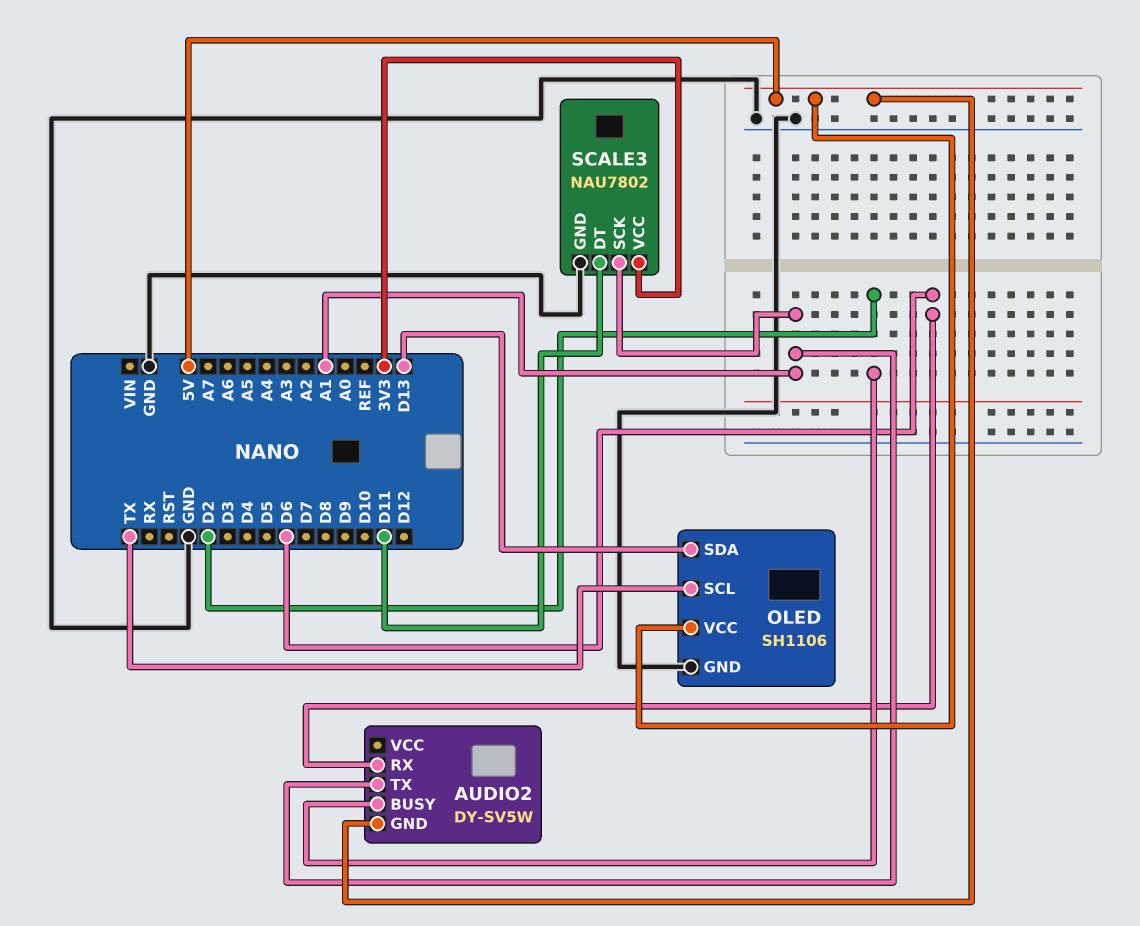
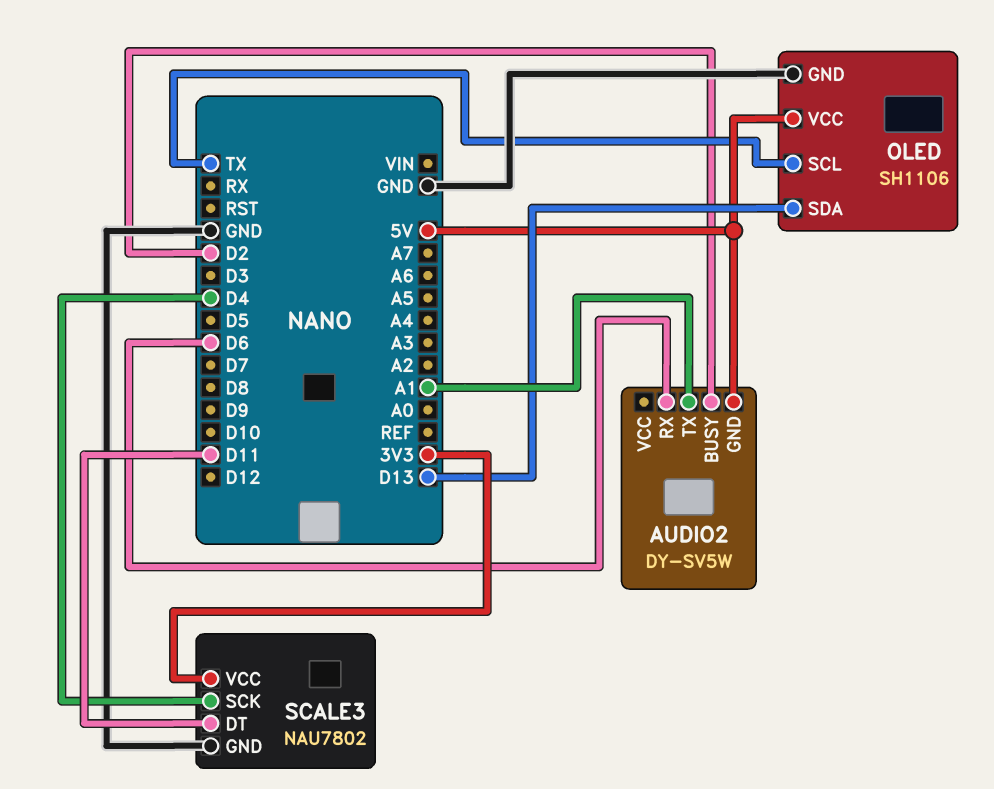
SCALE3 pin SCK: A1 -> D4

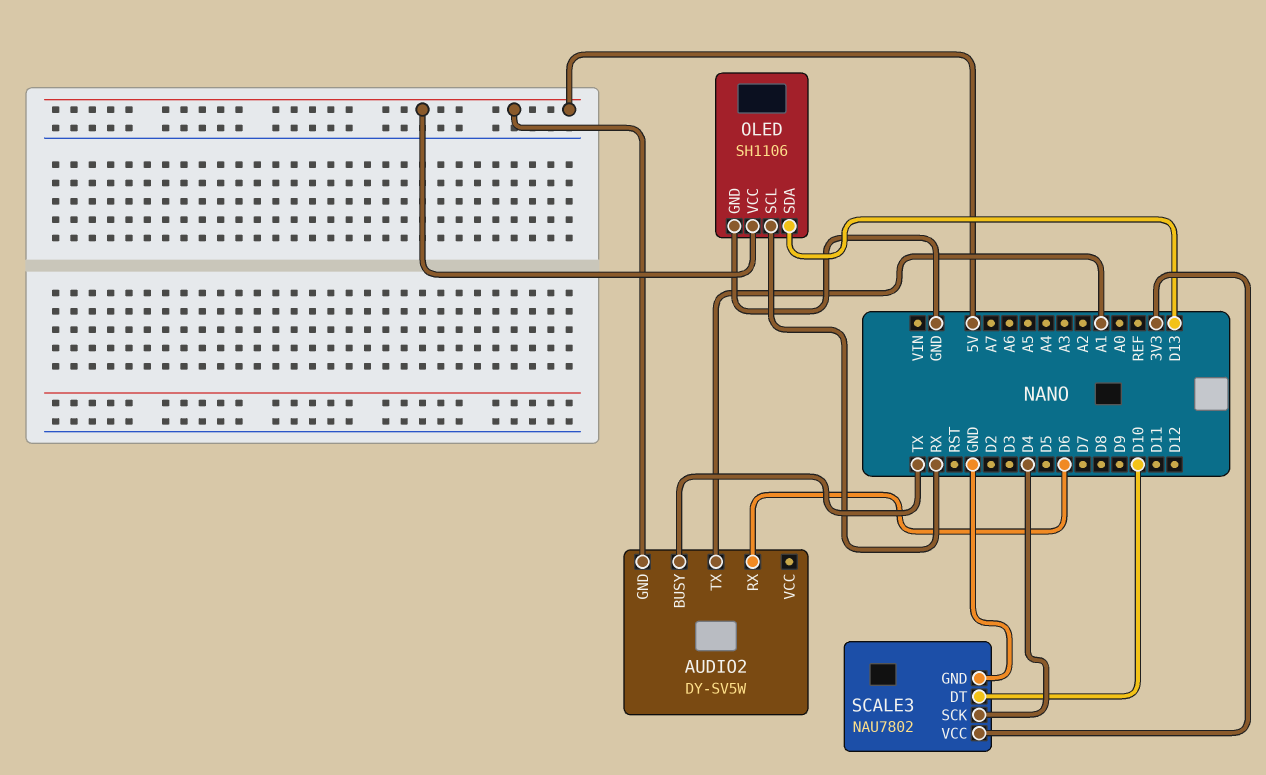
AUDIO2 pin BUSY: D2 -> TX
OLED pin SCL: TX -> RX
SCALE3 pin DT: D11 -> D10

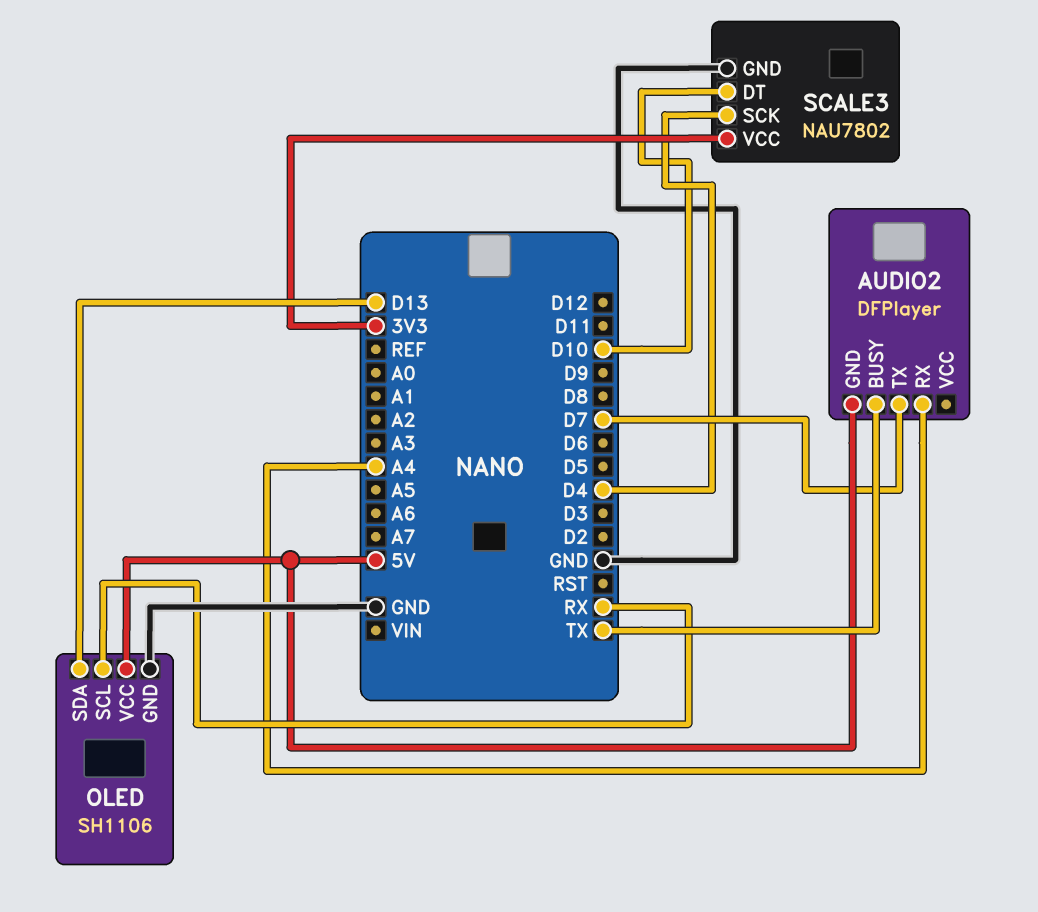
AUDIO2: DY-SV5W -> DFPlayer
AUDIO2 pin RX: D6 -> A4
AUDIO2 pin TX: A1 -> D7

